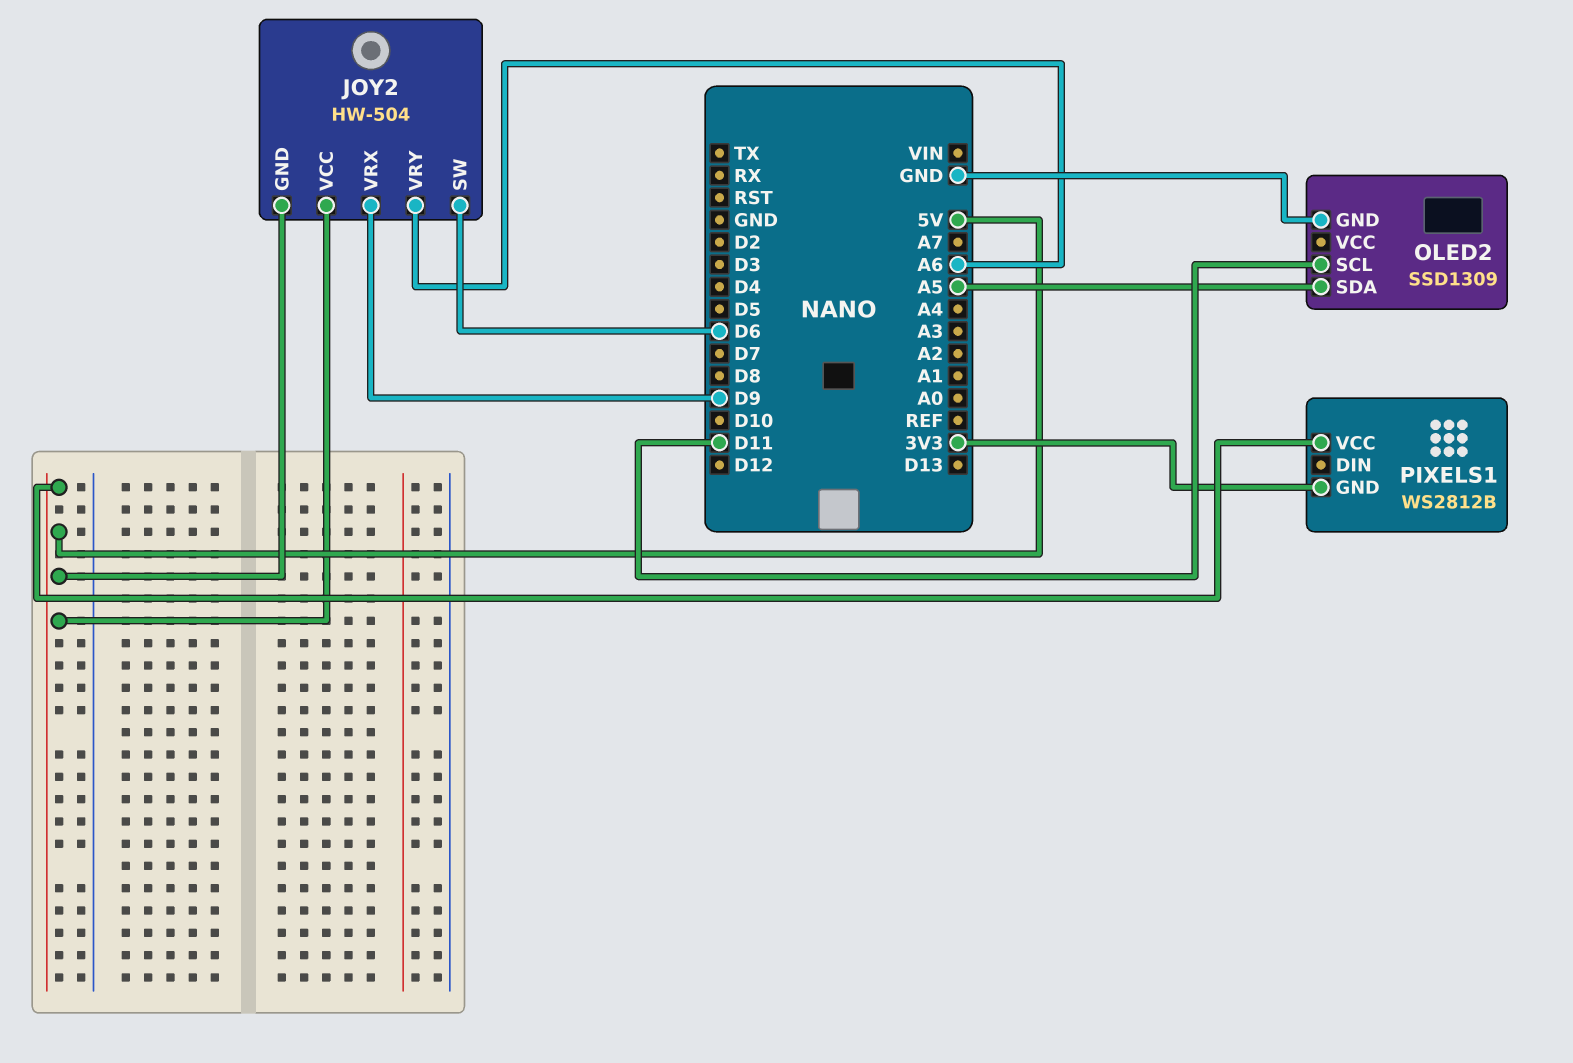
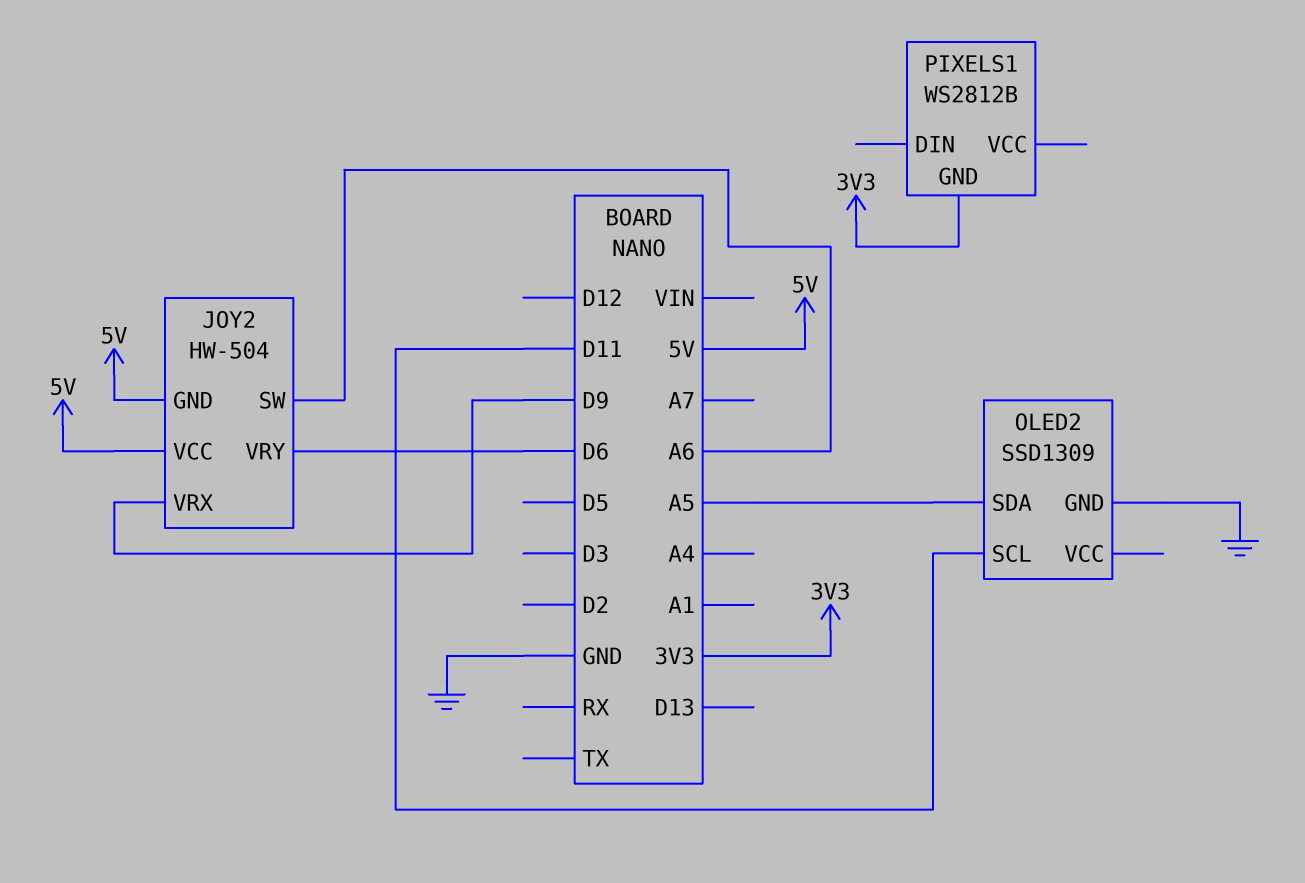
JOY2 pin SW: D6 -> A6
JOY2 pin VRY: A6 -> D6
PIXELS1 pin VCC: 5V -> none

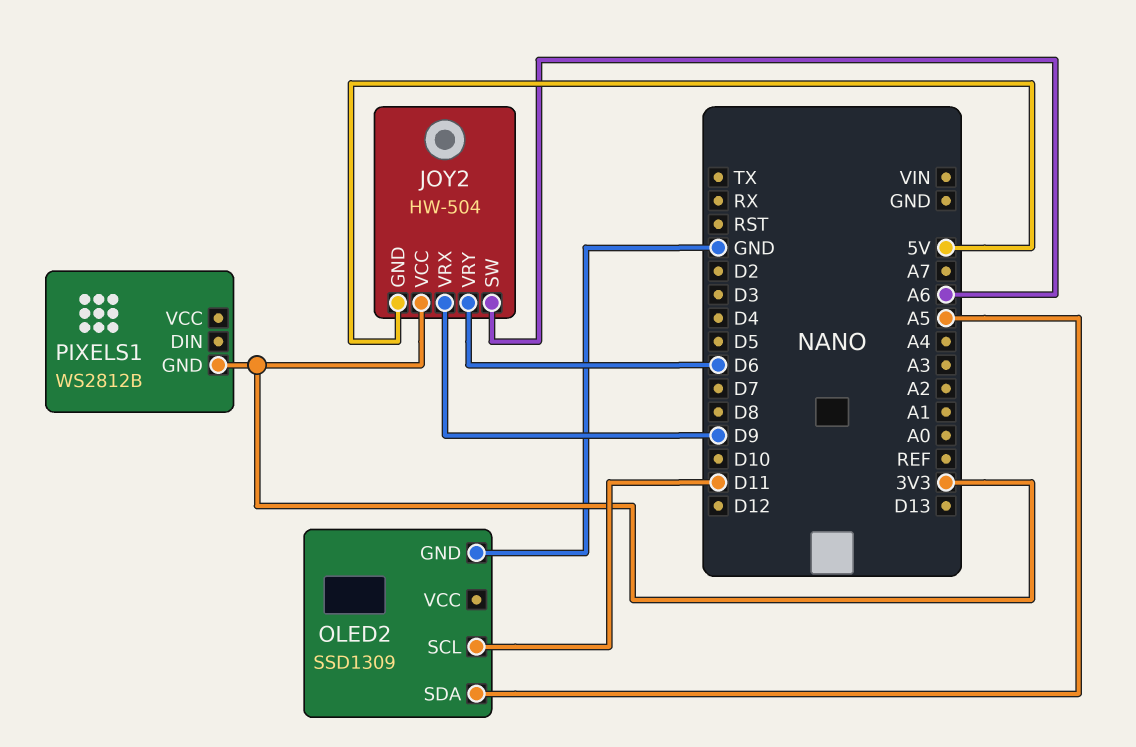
JOY2 pin VCC: 5V -> 3V3

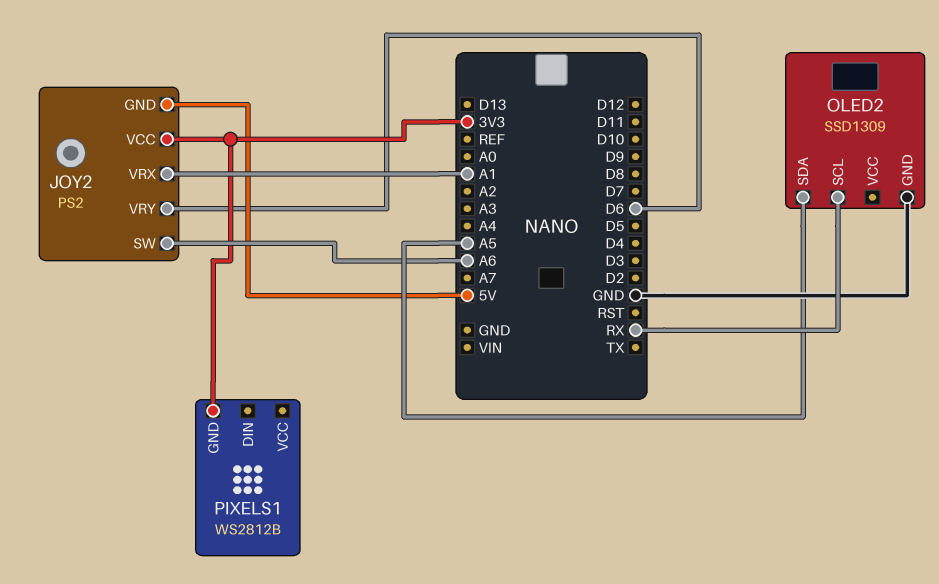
JOY2: HW-504 -> PS2
JOY2 pin VRX: D9 -> A1
OLED2 pin SCL: D11 -> RX

